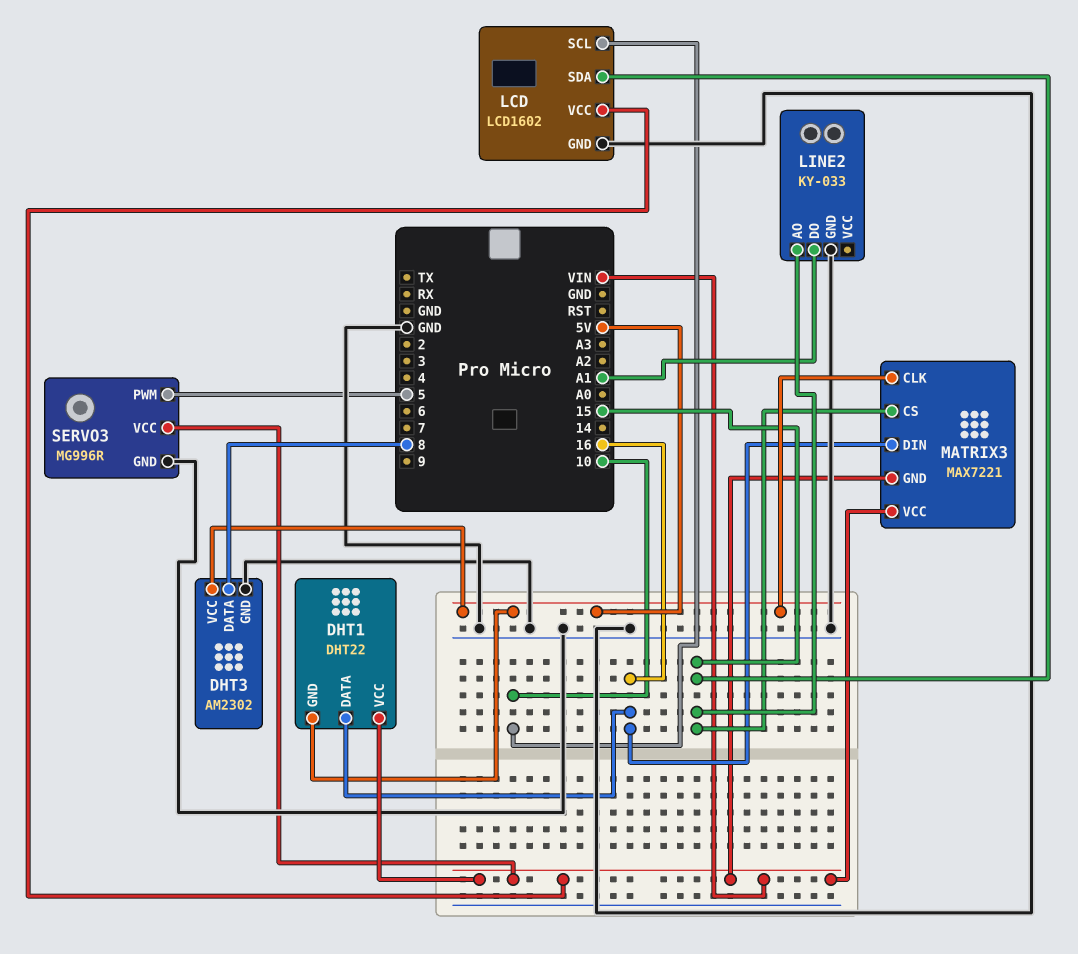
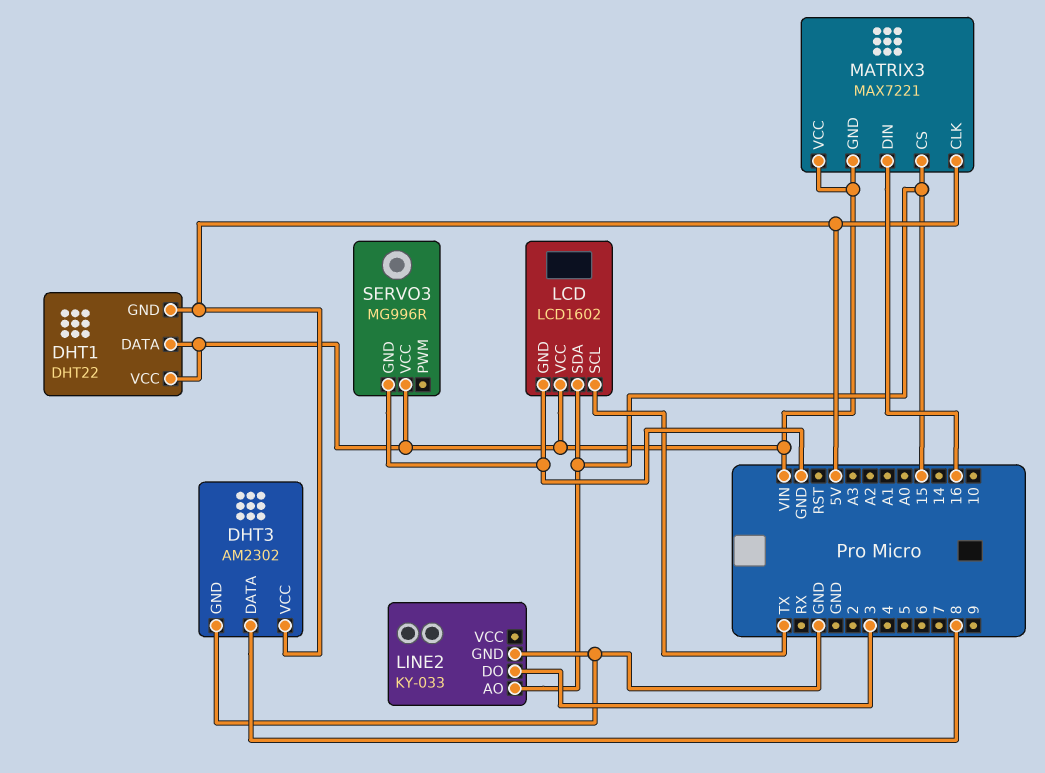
DHT1 pin DATA: 16 -> VIN
LCD pin SCL: 10 -> TX
LINE2 pin DO: A1 -> 3
SERVO3 pin PWM: 5 -> none

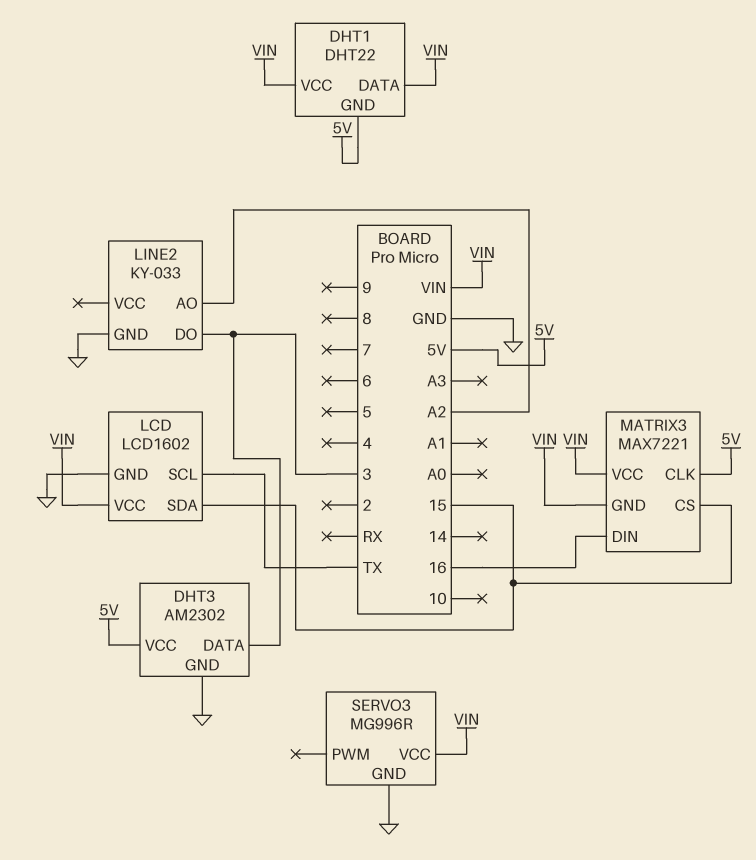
DHT3 pin DATA: 8 -> 3
LINE2 pin AO: 15 -> A2

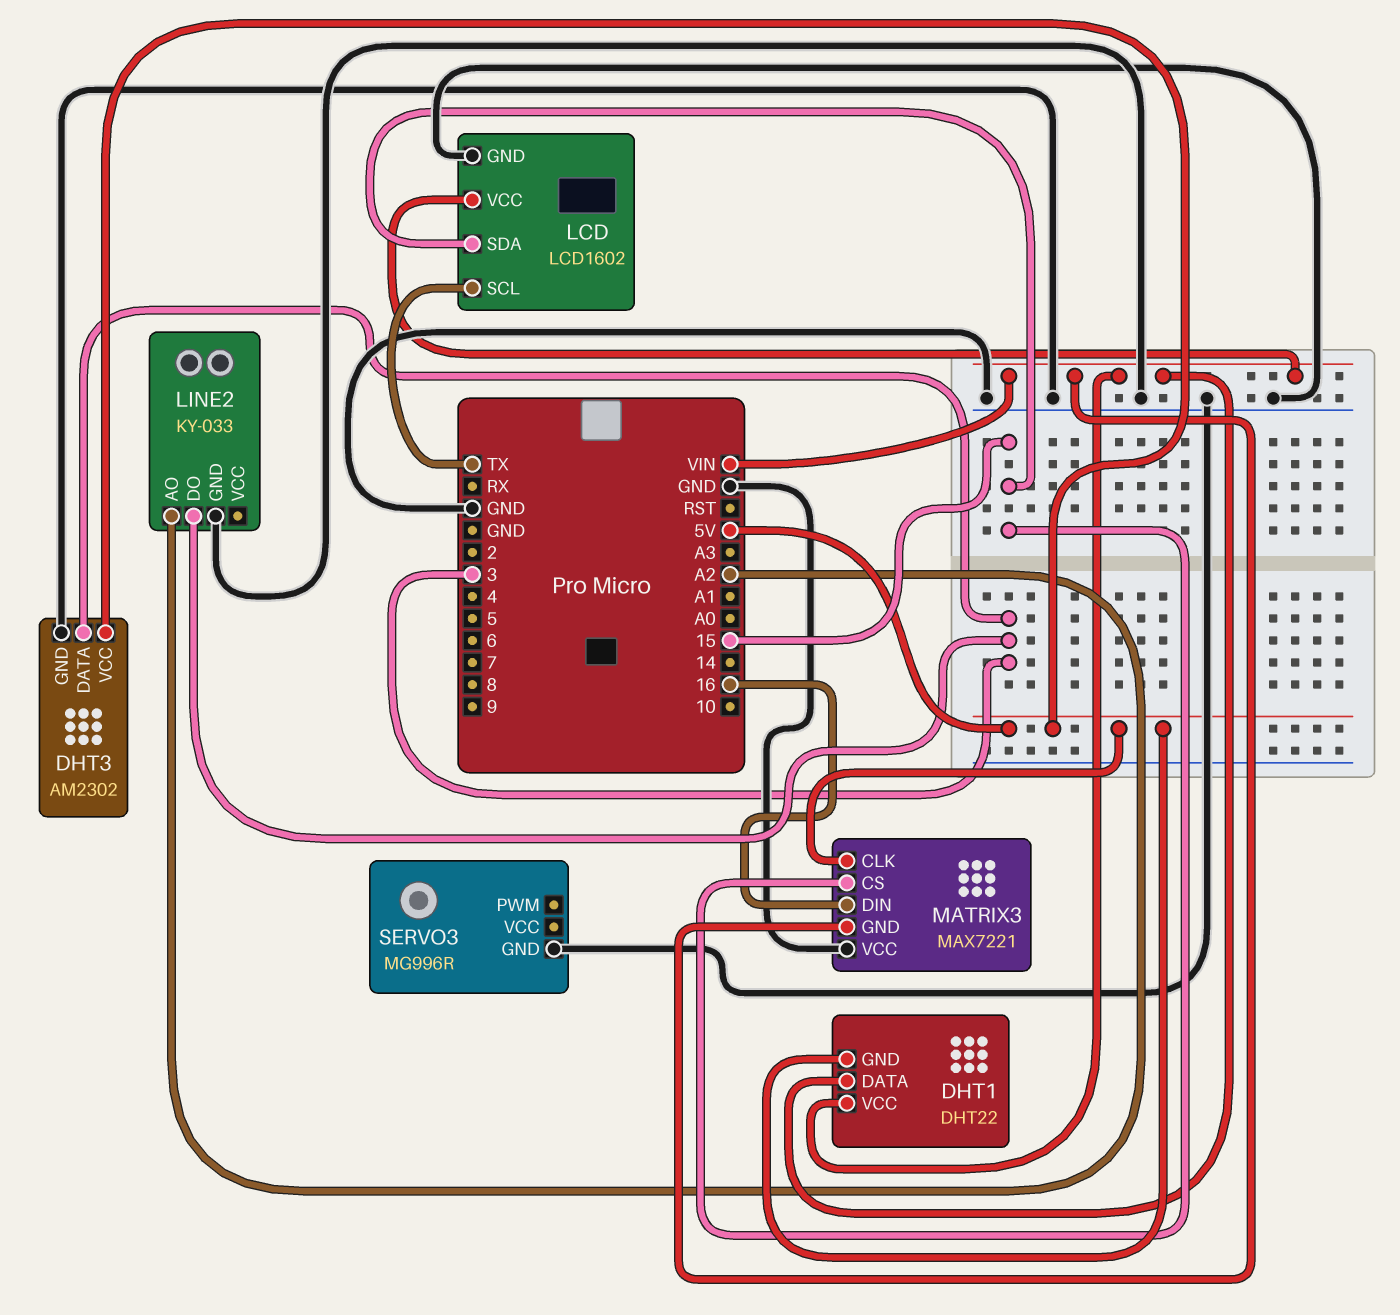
MATRIX3 pin VCC: VIN -> GND
SERVO3 pin VCC: VIN -> none

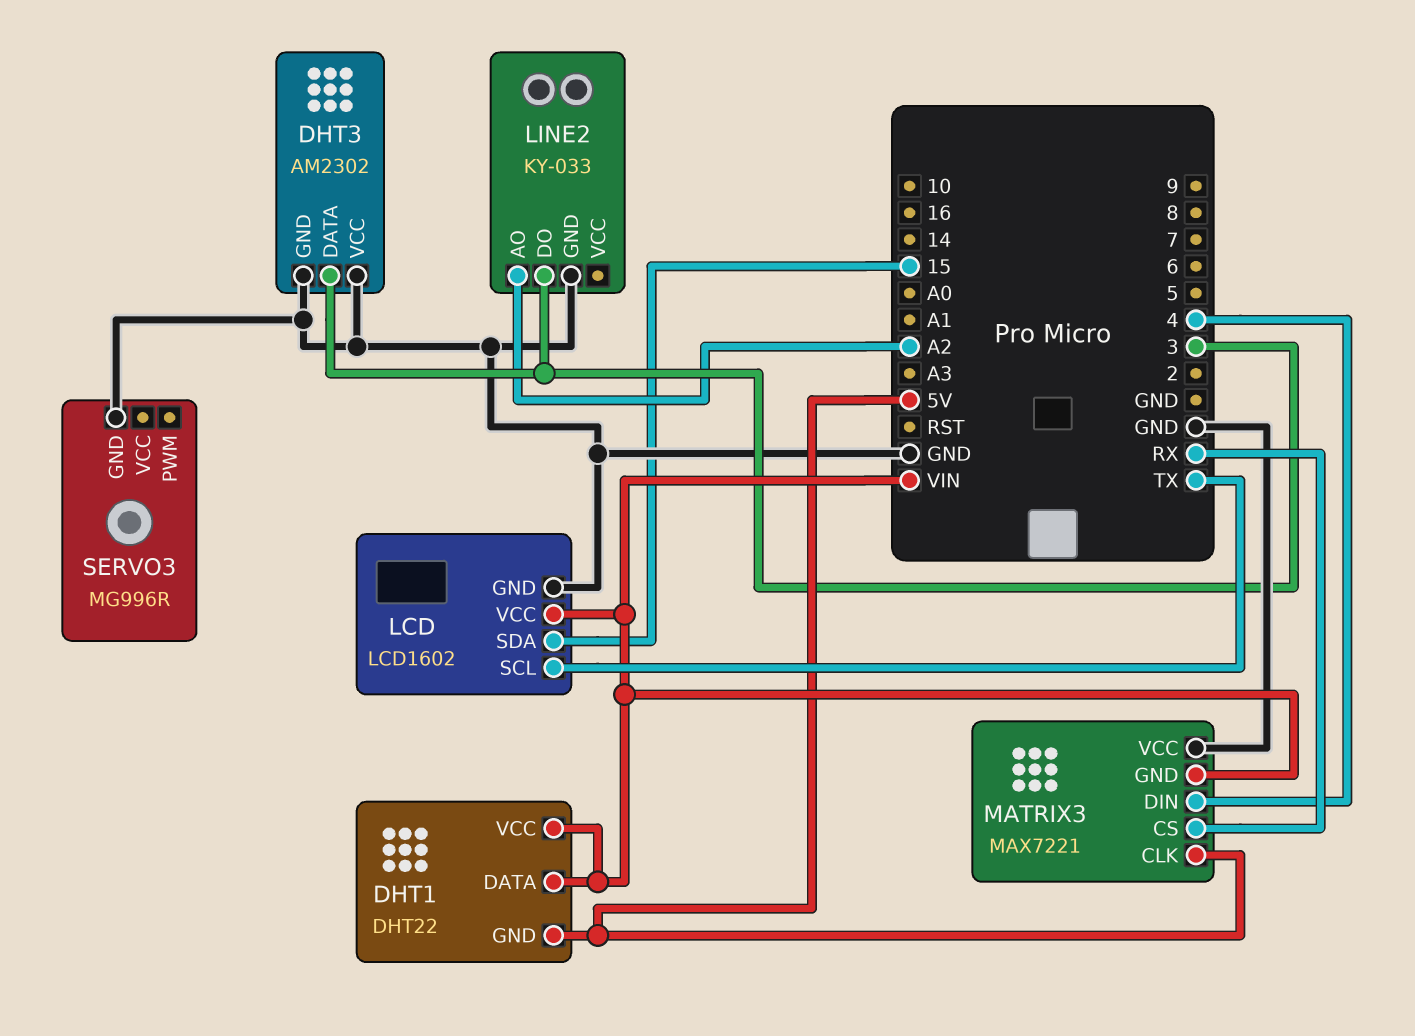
DHT3 pin VCC: 5V -> GND
MATRIX3 pin CS: 15 -> RX
MATRIX3 pin DIN: 16 -> 4

